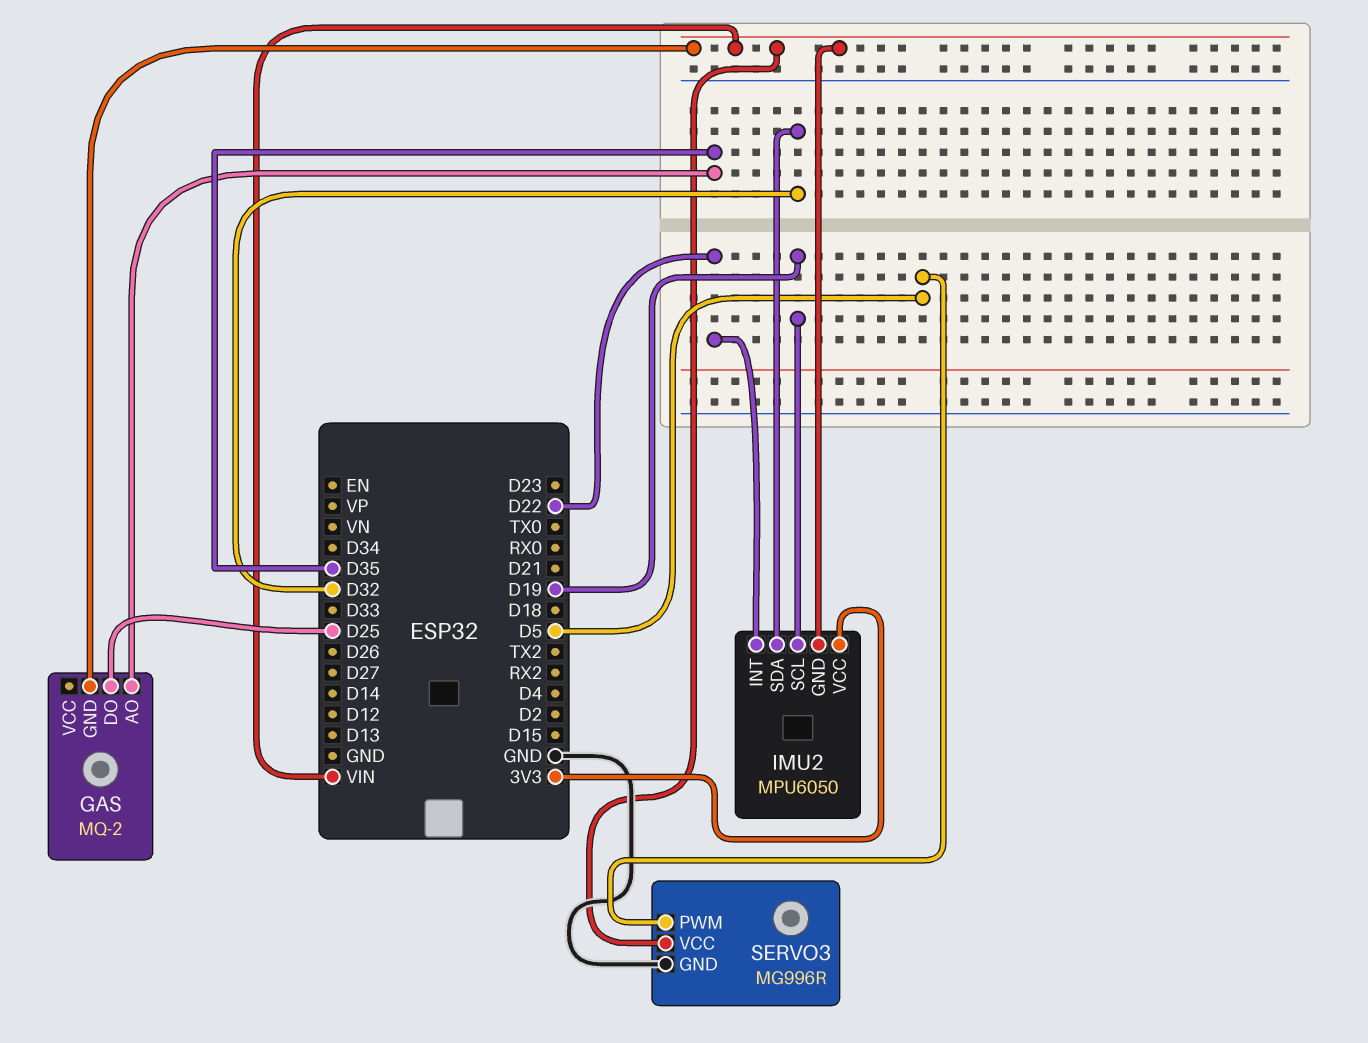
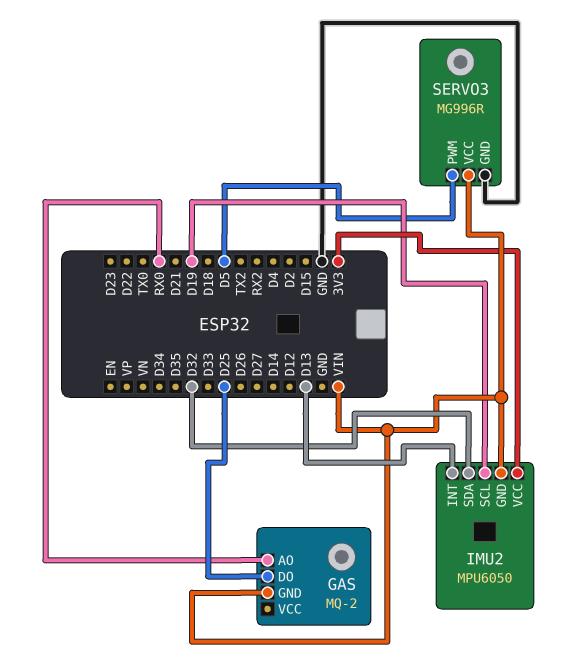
GAS pin AO: D35 -> RX0
IMU2 pin INT: D22 -> D13

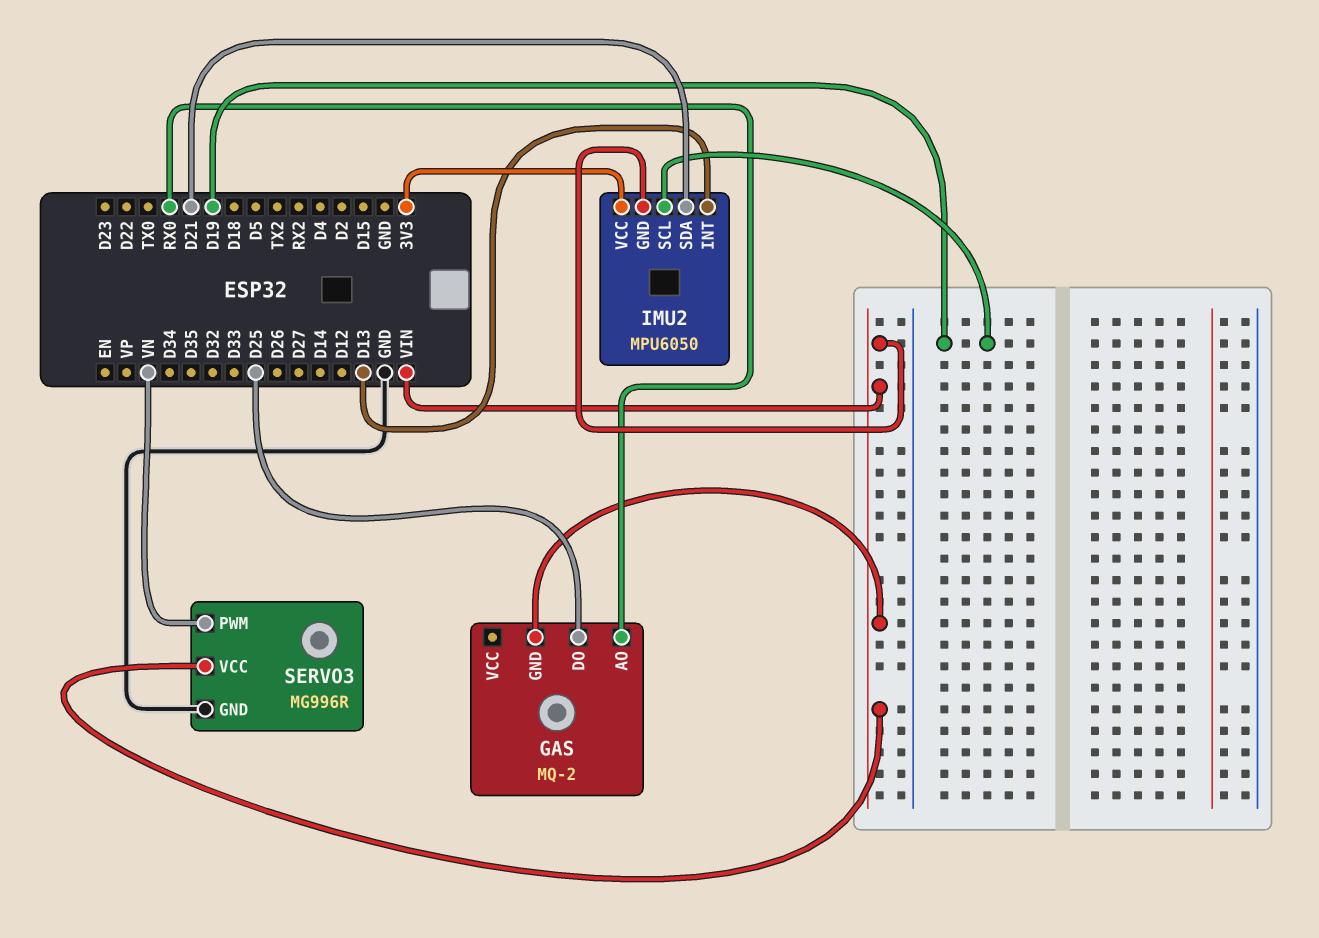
IMU2 pin SDA: D32 -> D21
SERVO3 pin PWM: D5 -> VN

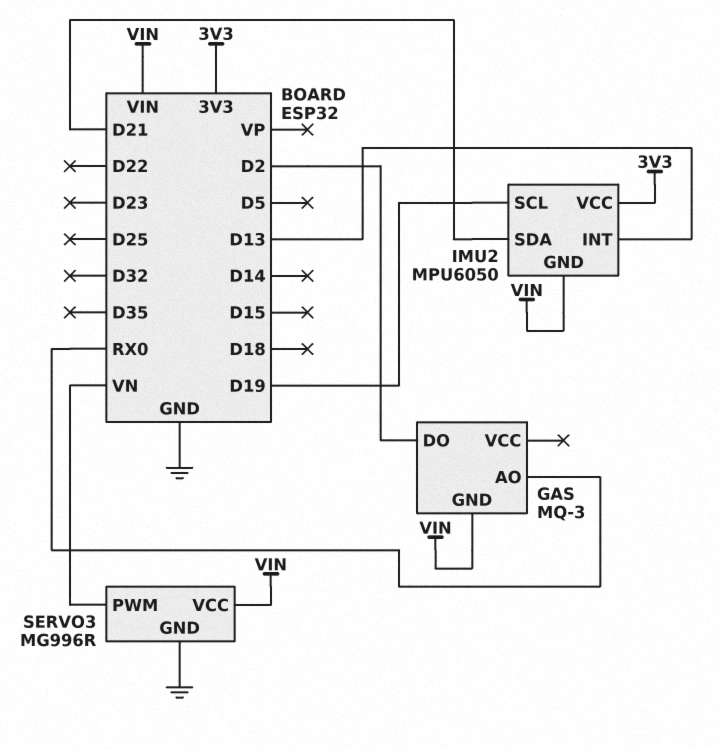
GAS: MQ-2 -> MQ-3
GAS pin DO: D25 -> D2

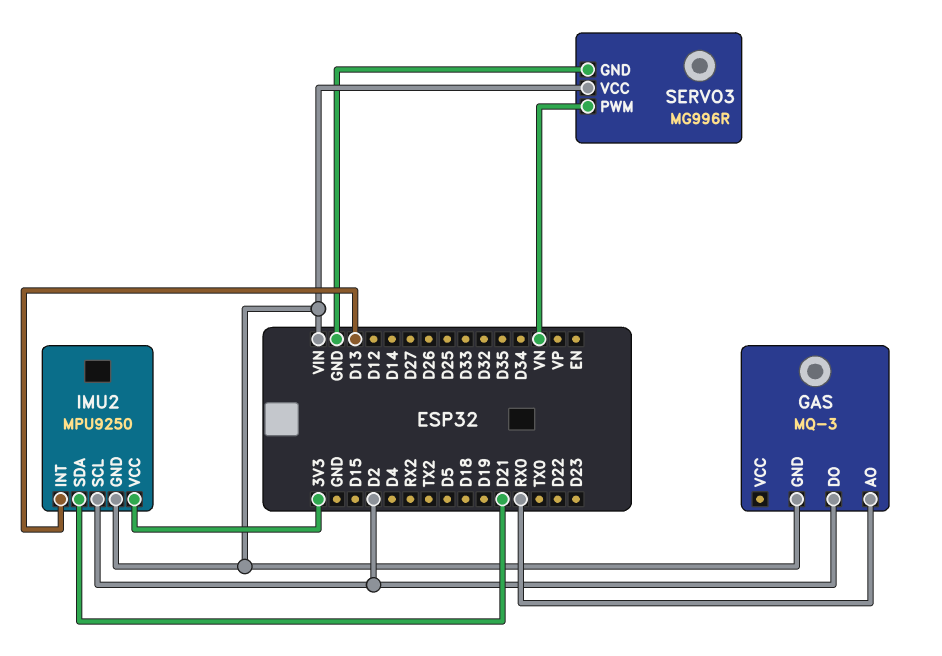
IMU2: MPU6050 -> MPU9250
IMU2 pin SCL: D19 -> D2

